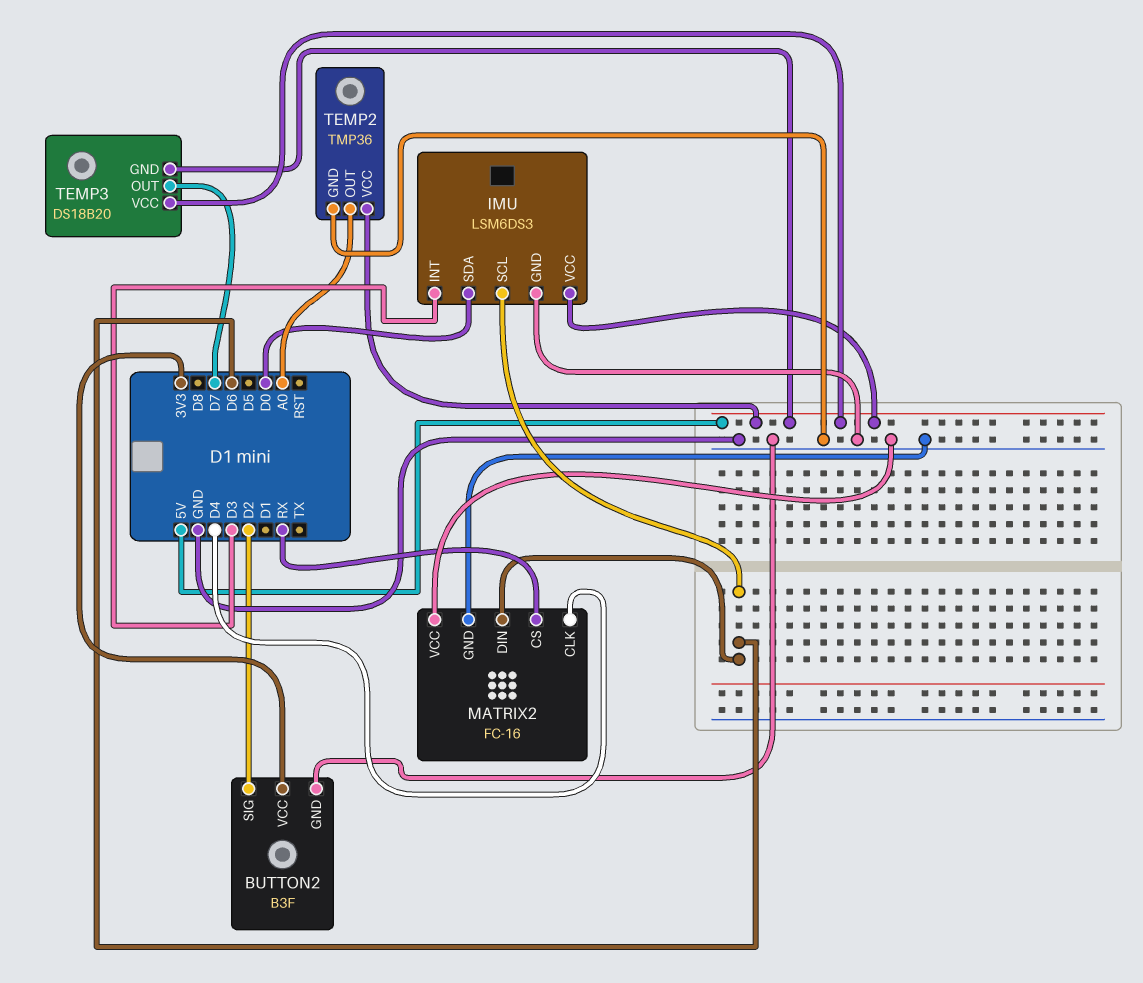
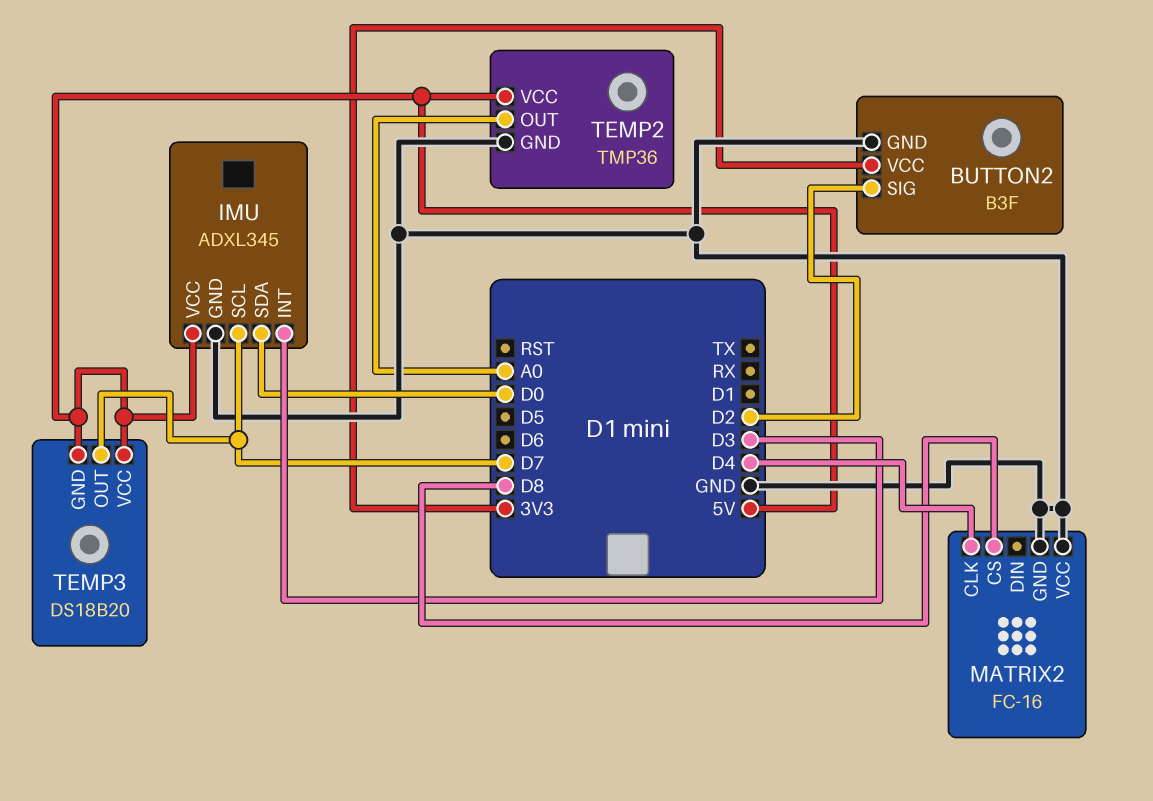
IMU: LSM6DS3 -> ADXL345
IMU pin SCL: D6 -> D7
MATRIX2 pin CS: RX -> D8
MATRIX2 pin DIN: D6 -> none

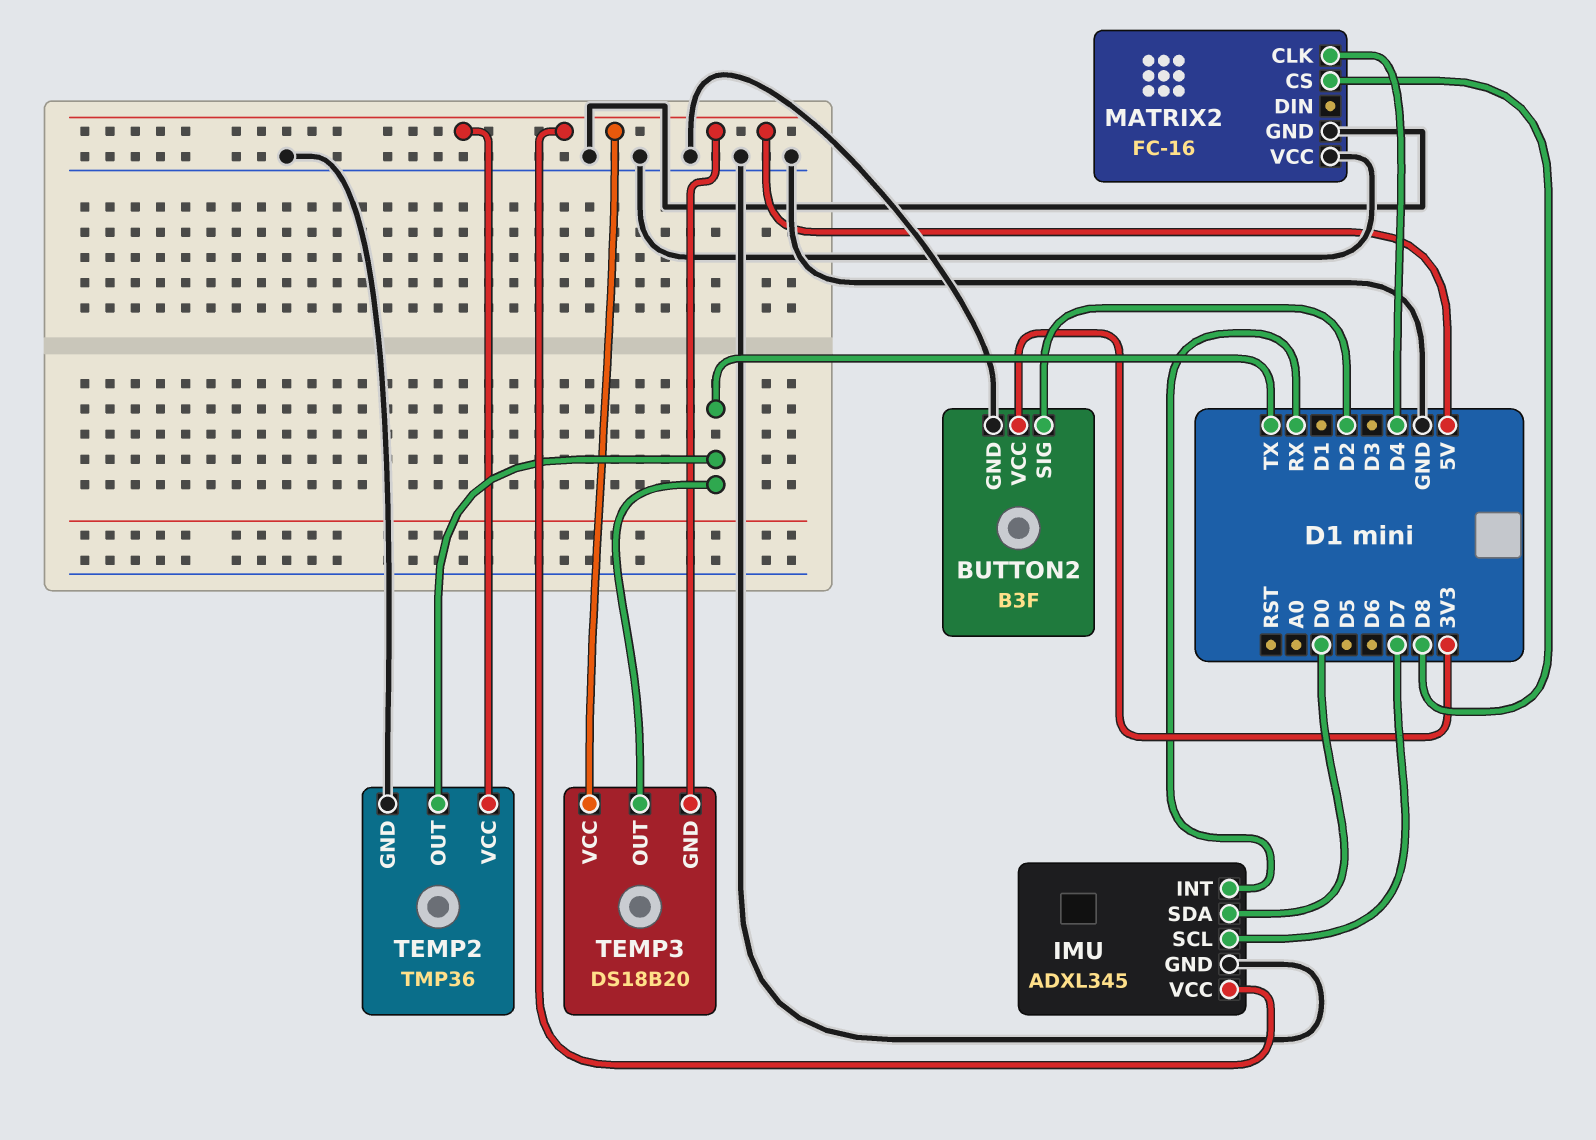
IMU pin INT: D3 -> RX
TEMP2 pin OUT: A0 -> TX
TEMP3 pin OUT: D7 -> TX

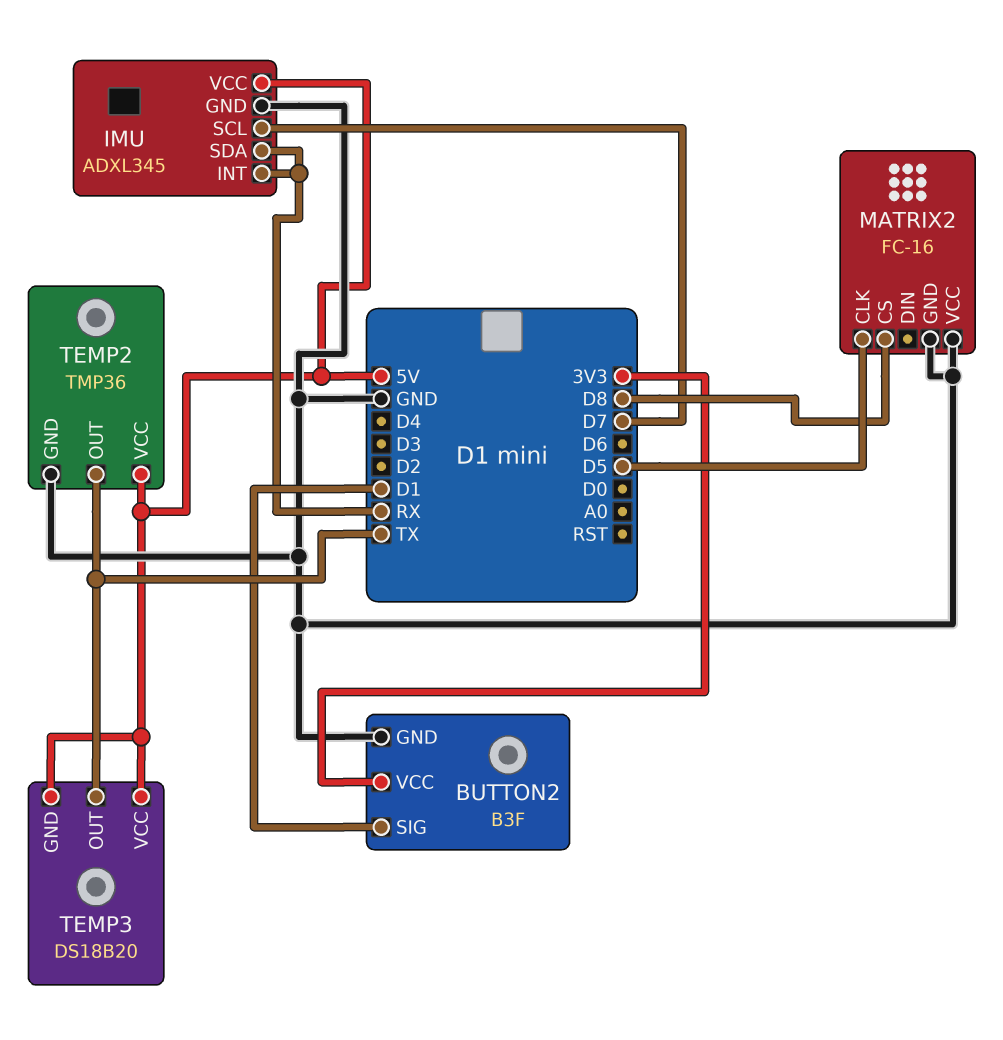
BUTTON2 pin SIG: D2 -> D1
IMU pin SDA: D0 -> RX
MATRIX2 pin CLK: D4 -> D5

